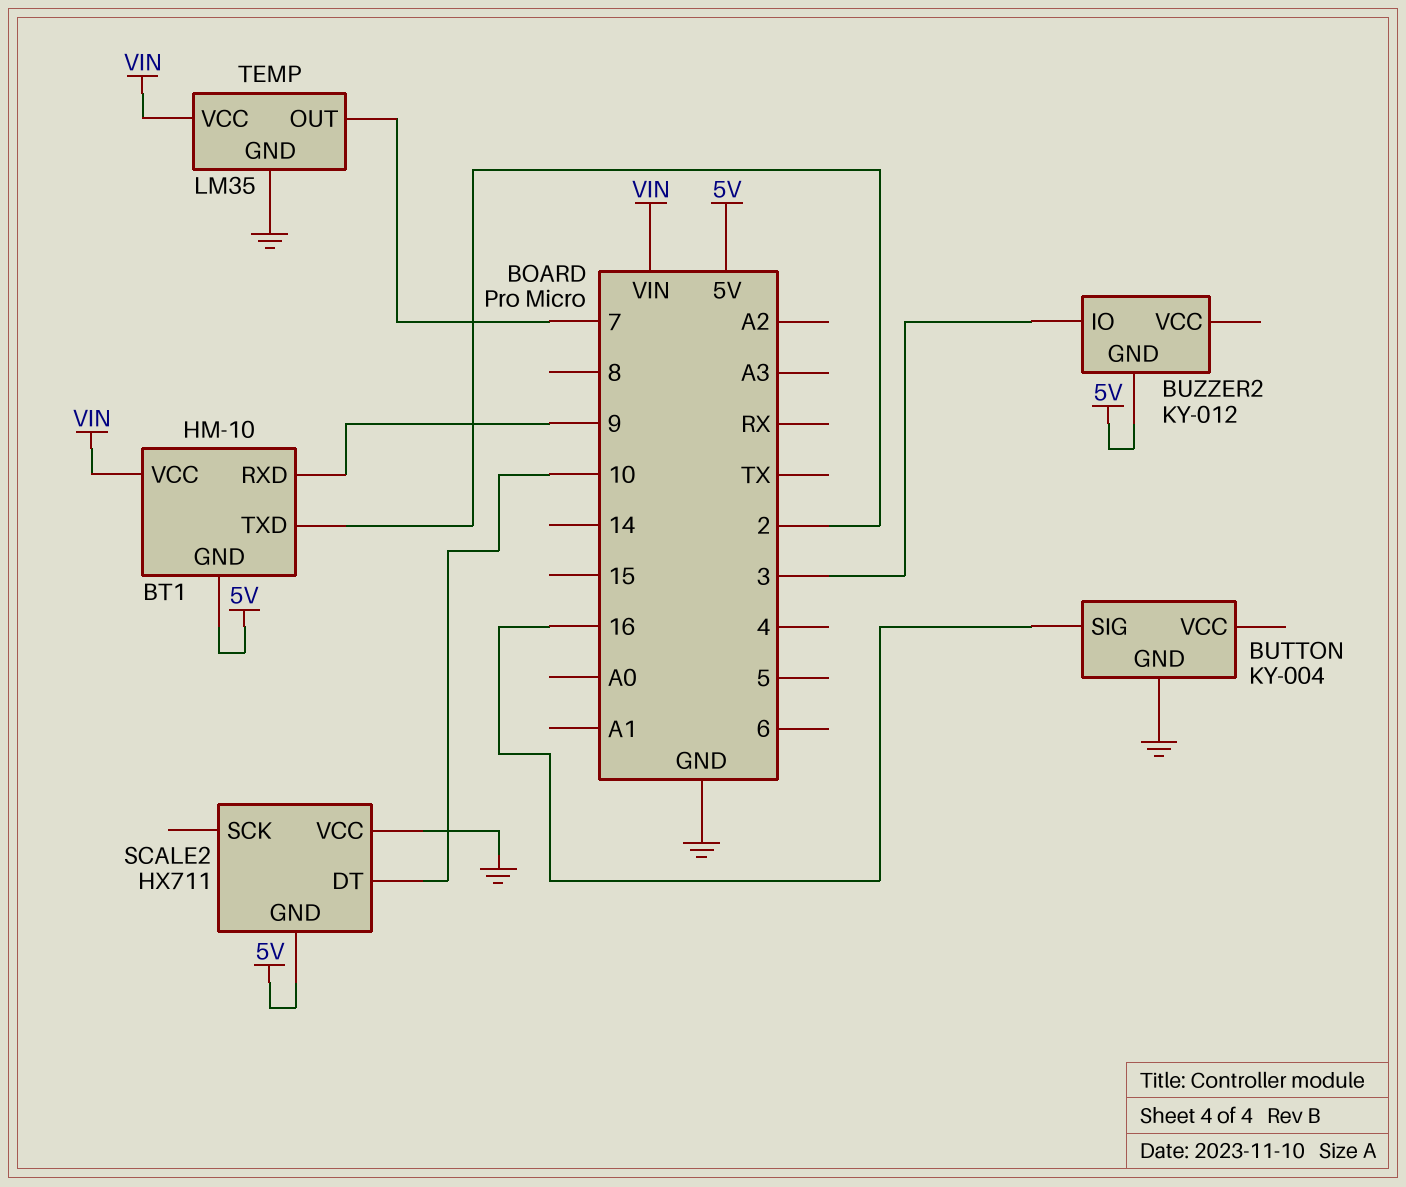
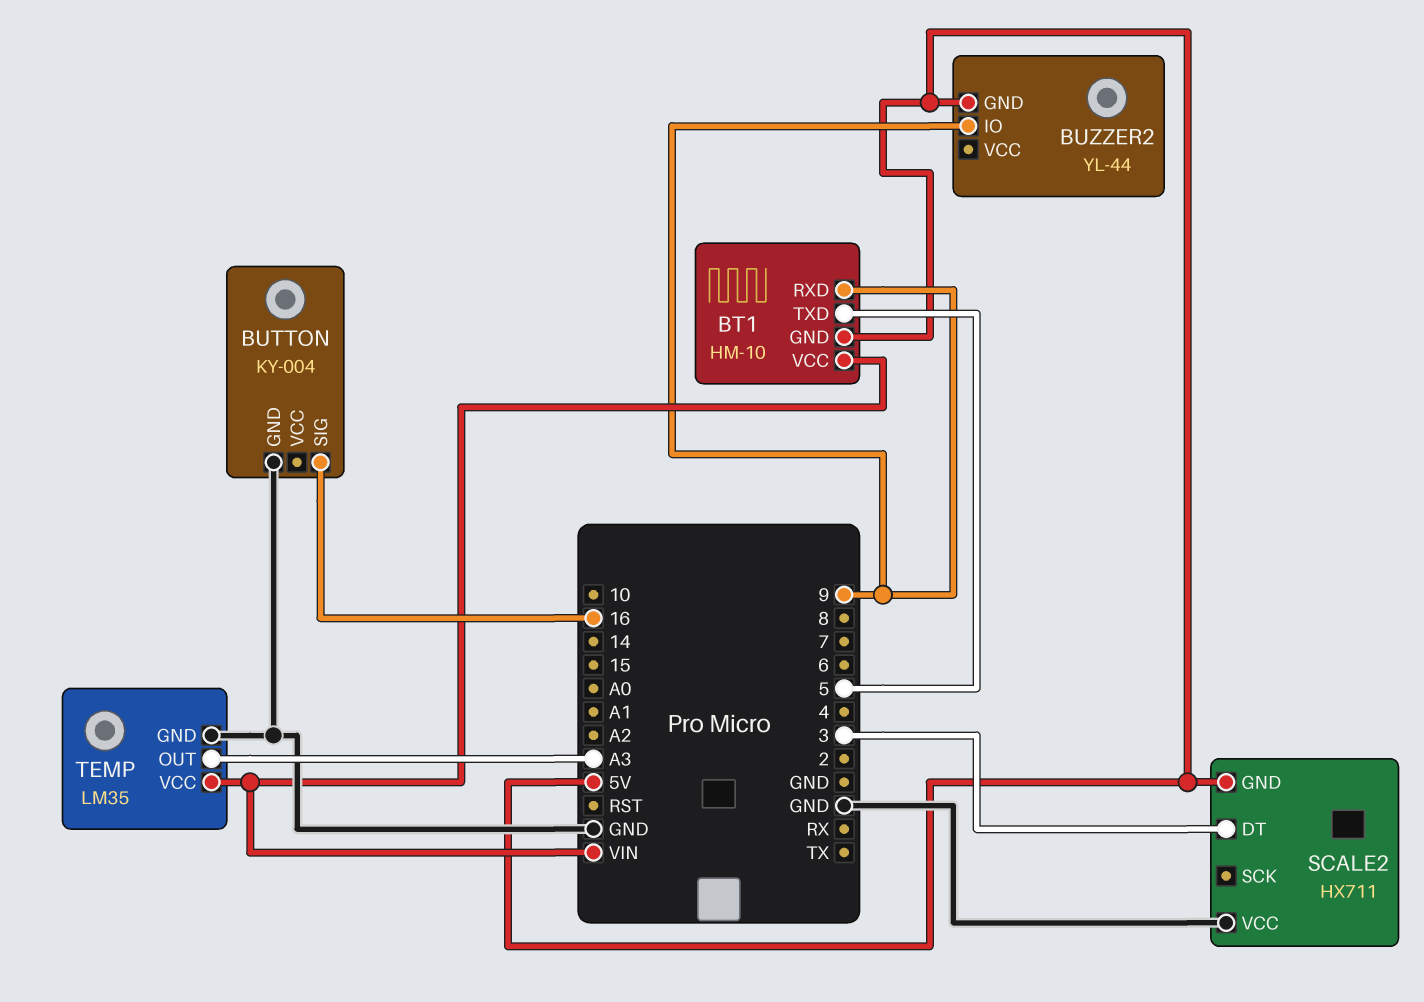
BT1 pin TXD: 2 -> 5
BUZZER2: KY-012 -> YL-44
BUZZER2 pin IO: 3 -> 9
SCALE2 pin DT: 10 -> 3
TEMP pin OUT: 7 -> A3

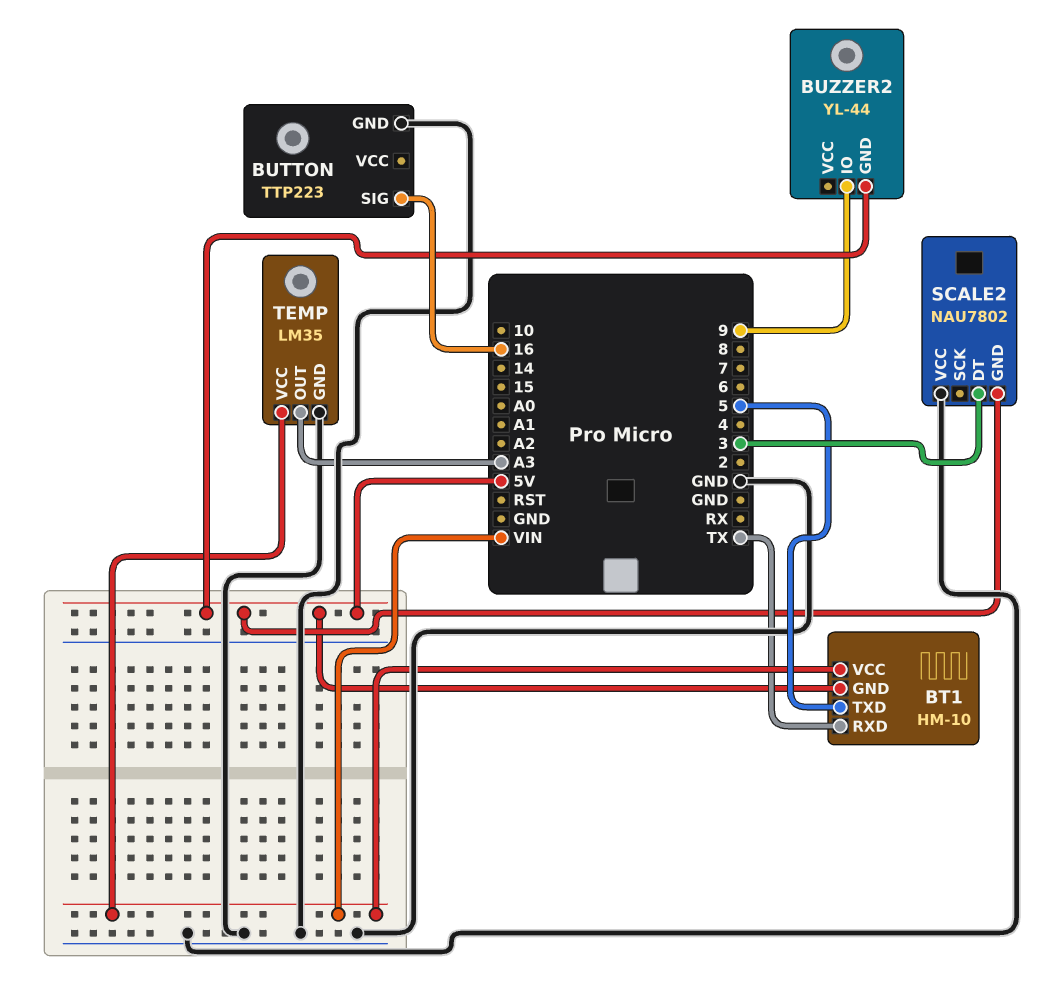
BT1 pin RXD: 9 -> TX
BUTTON: KY-004 -> TTP223
SCALE2: HX711 -> NAU7802

